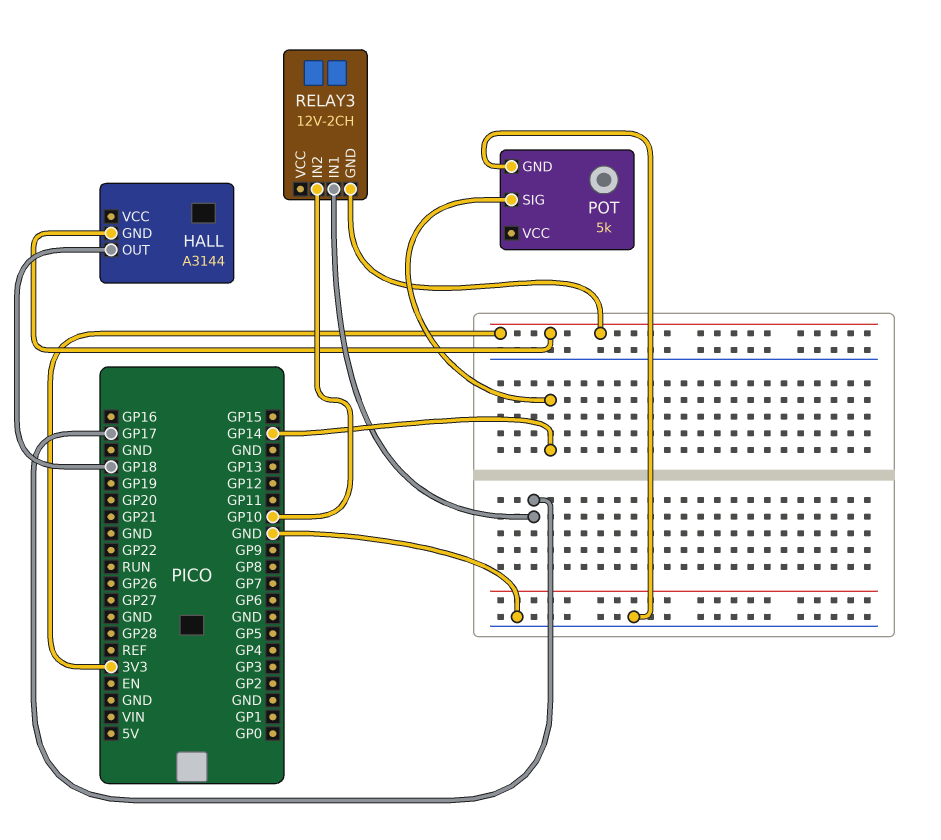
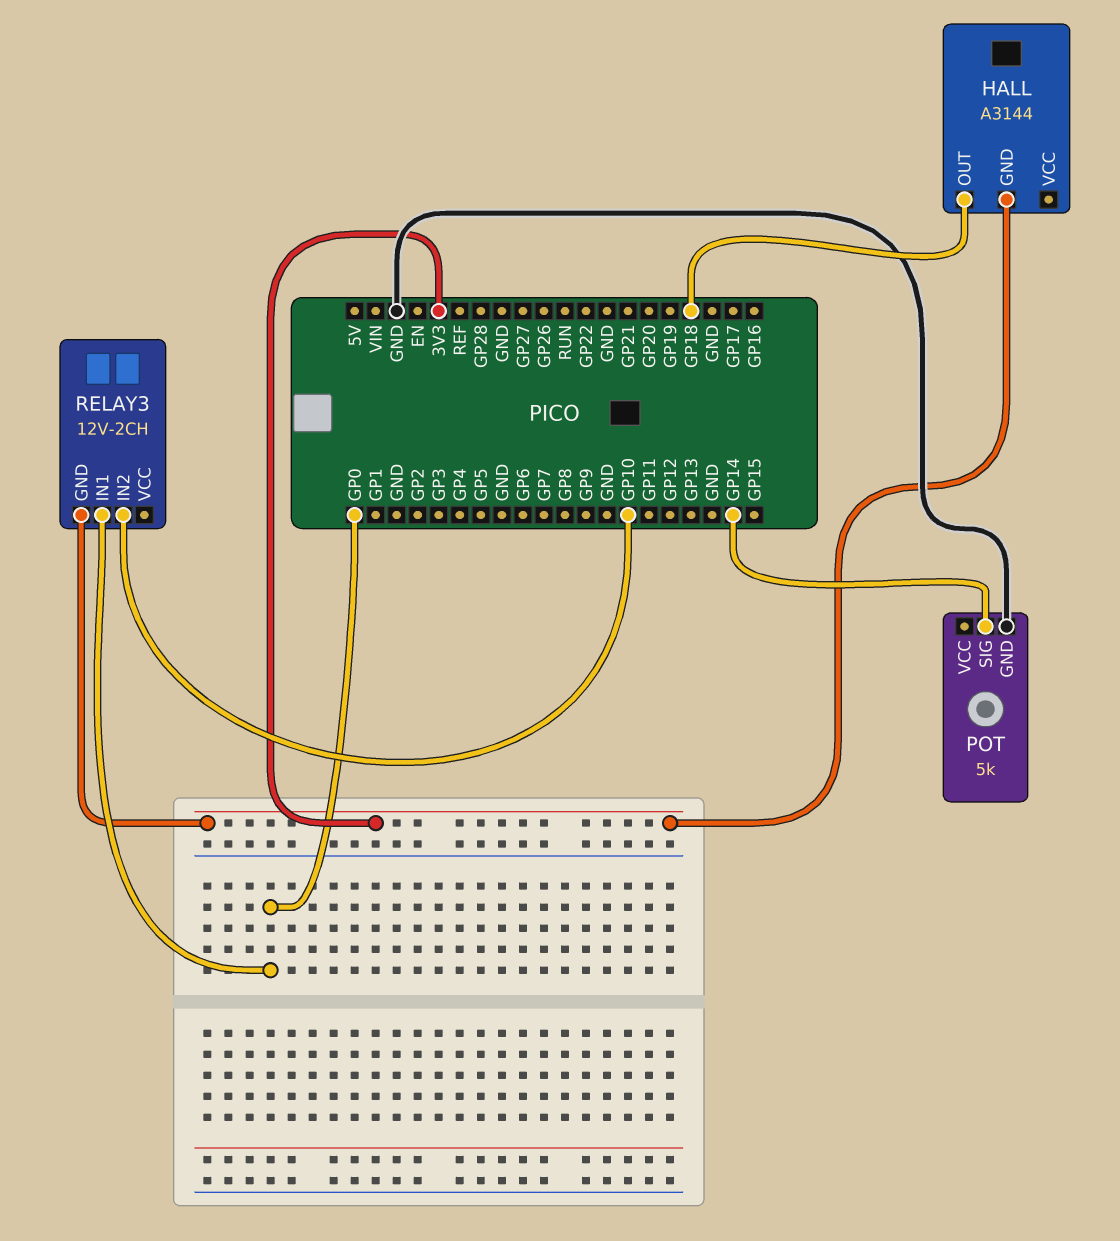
RELAY3 pin IN1: GP17 -> GP0

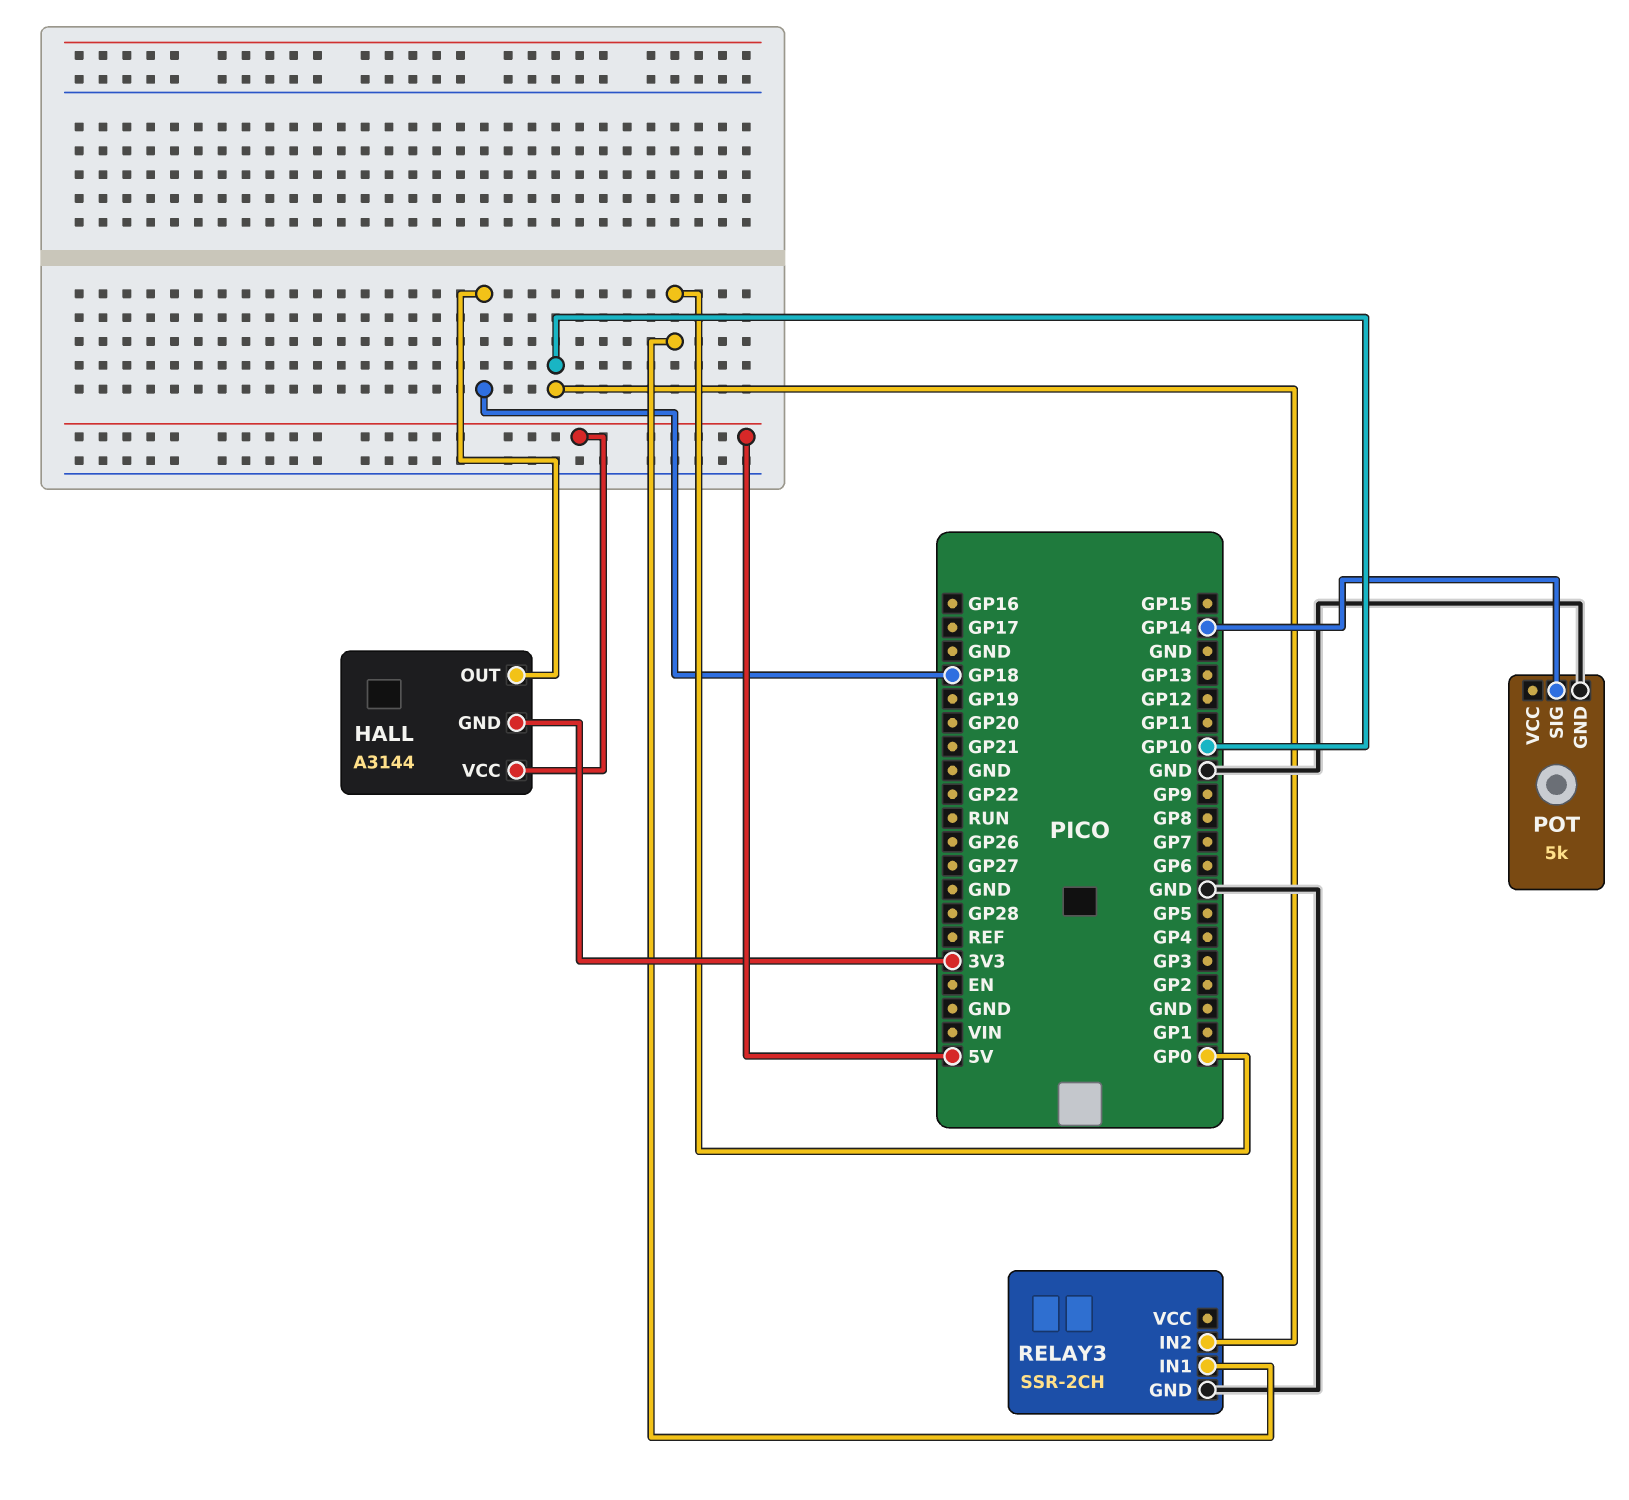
HALL pin VCC: none -> 5V
RELAY3: 12V-2CH -> SSR-2CH
RELAY3 pin GND: 3V3 -> GND

